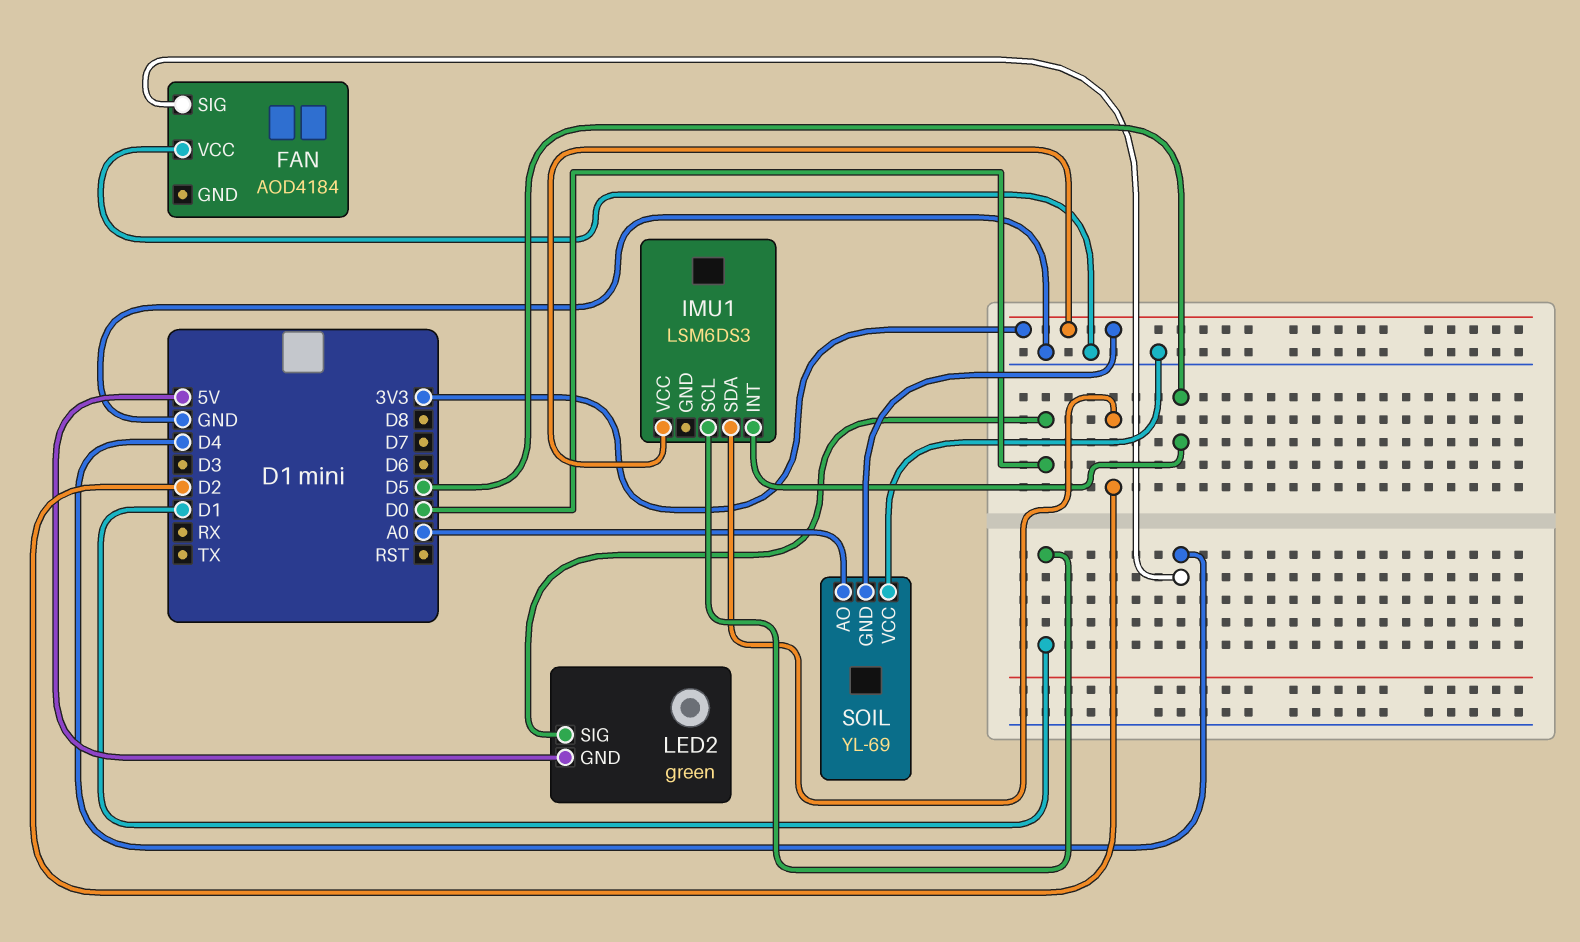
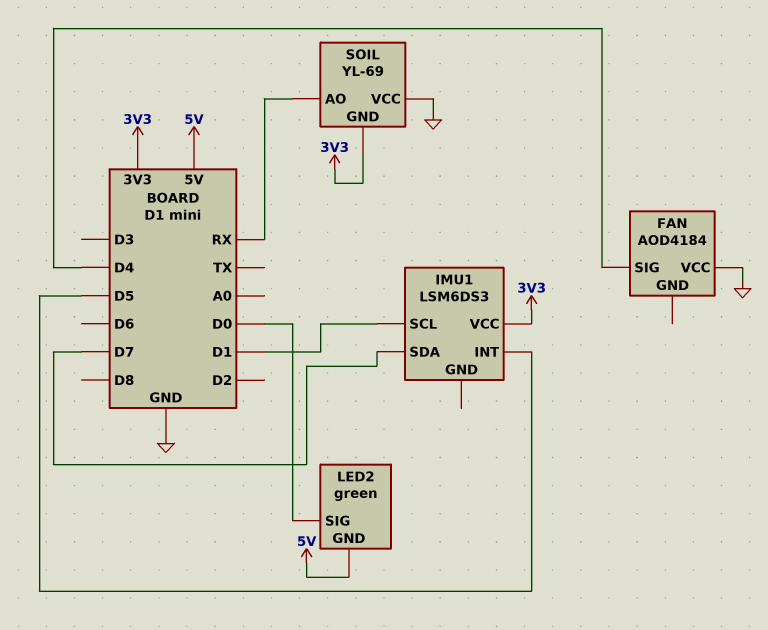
IMU1 pin SDA: D2 -> D7
SOIL pin AO: A0 -> RX

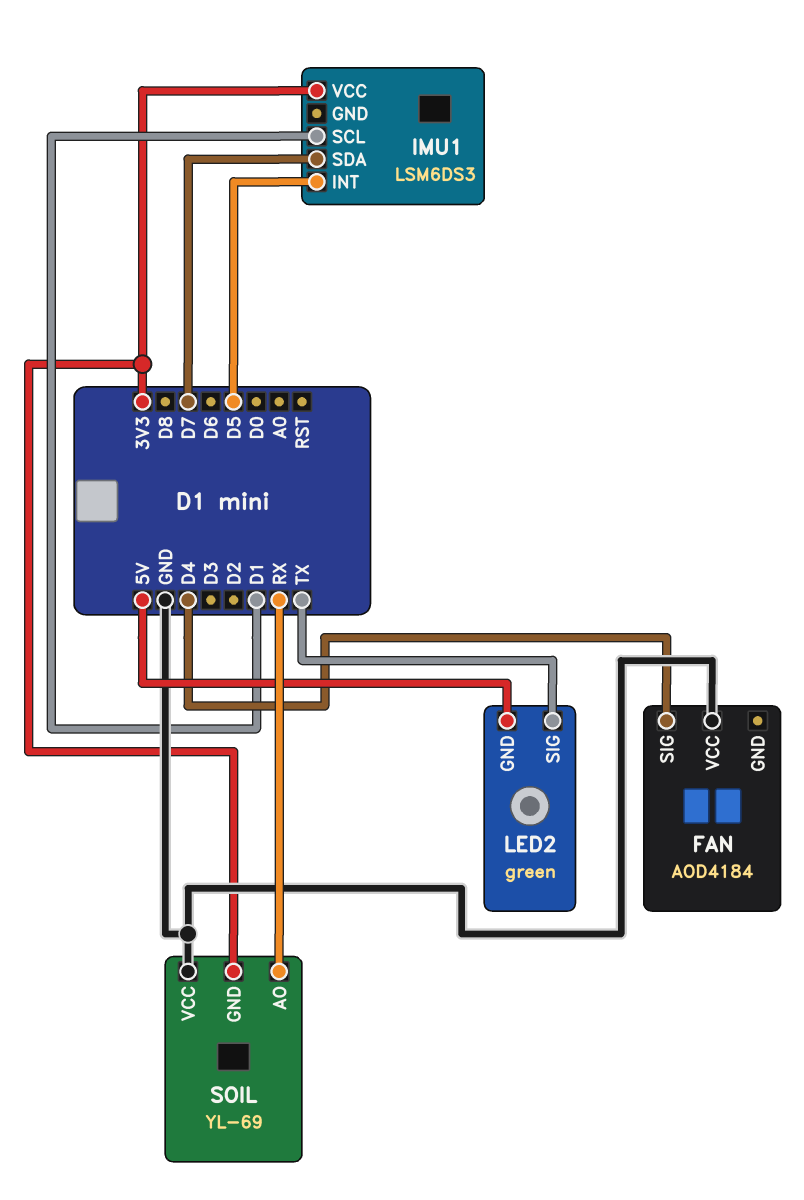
LED2 pin SIG: D0 -> TX

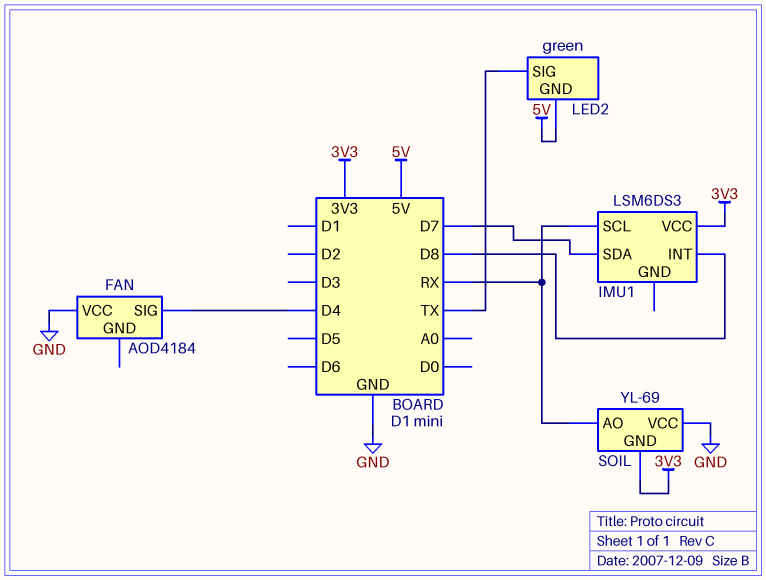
IMU1 pin INT: D5 -> D8
IMU1 pin SCL: D1 -> RX

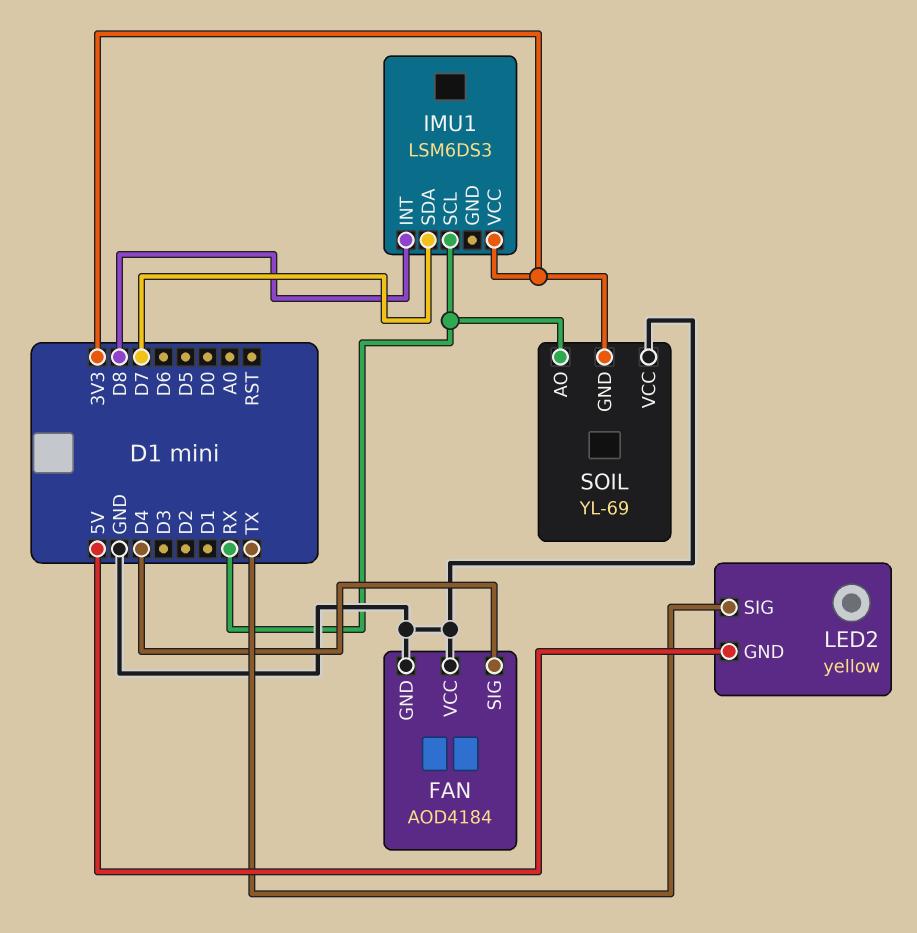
FAN pin GND: none -> GND
LED2: green -> yellow

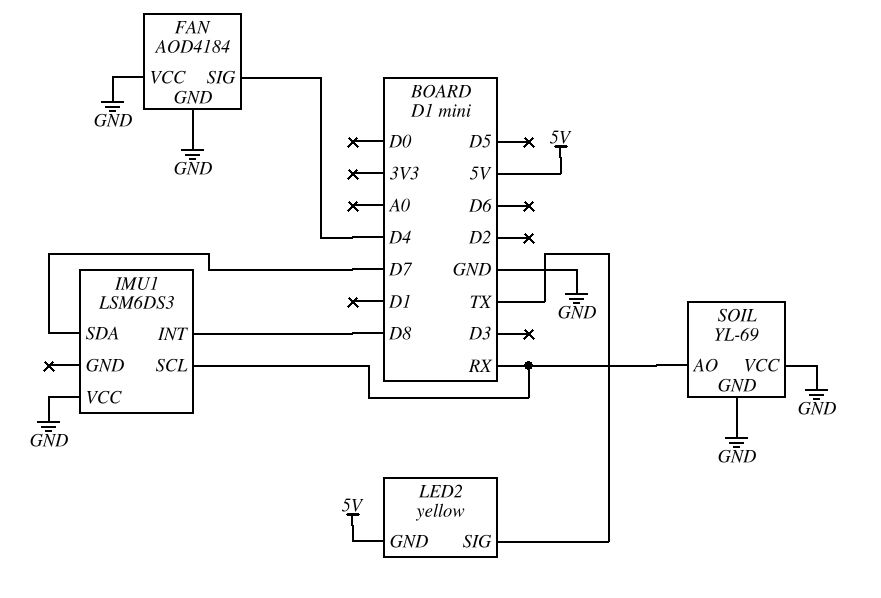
IMU1 pin VCC: 3V3 -> GND
SOIL pin GND: 3V3 -> GND

